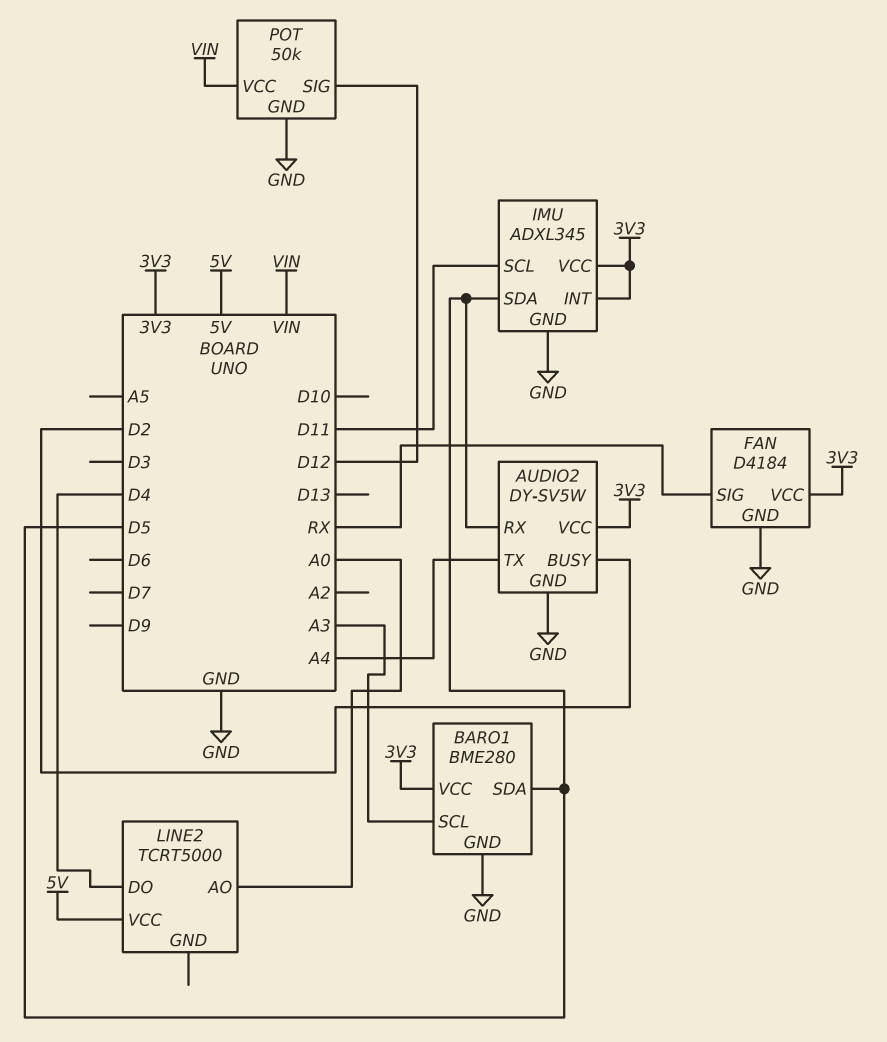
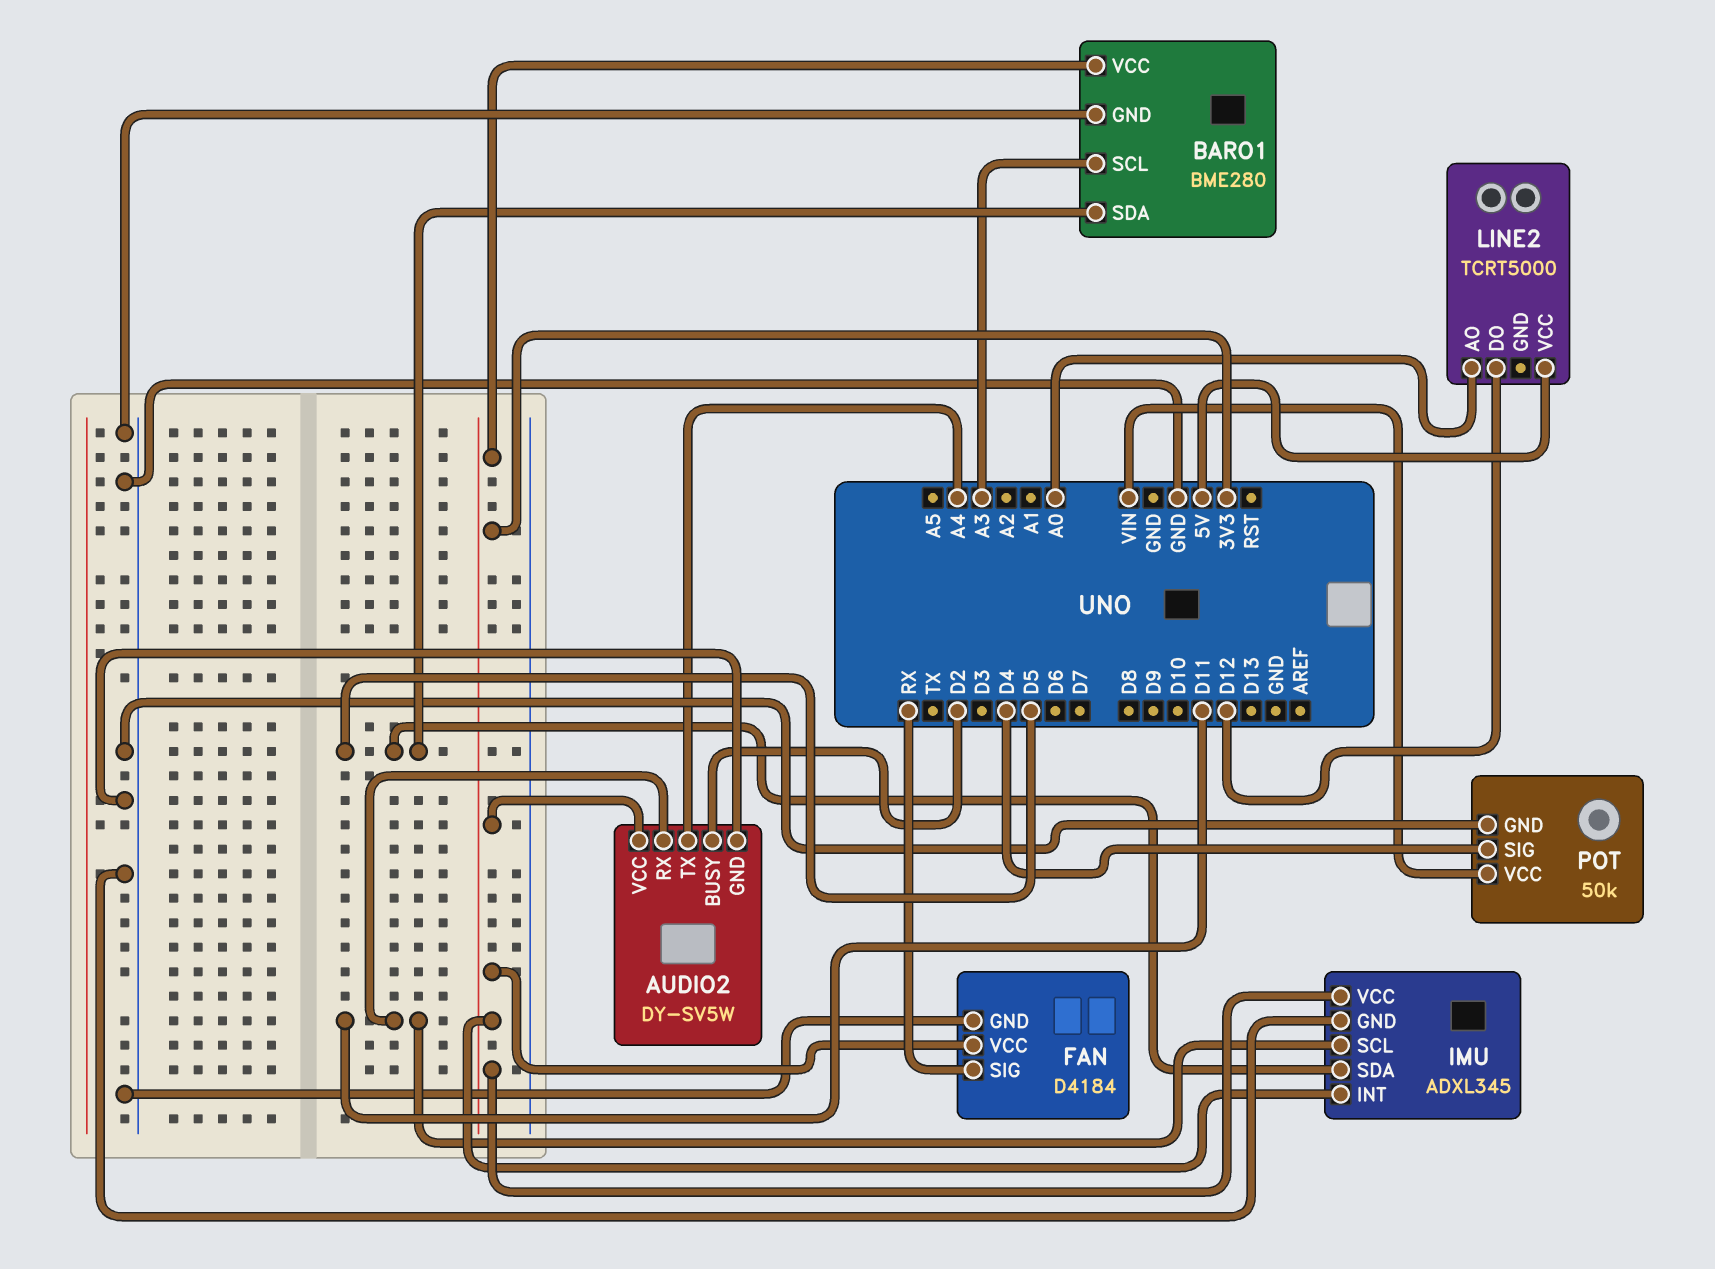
AUDIO2 pin RX: D5 -> D11
LINE2 pin DO: D4 -> D12
POT pin SIG: D12 -> D4

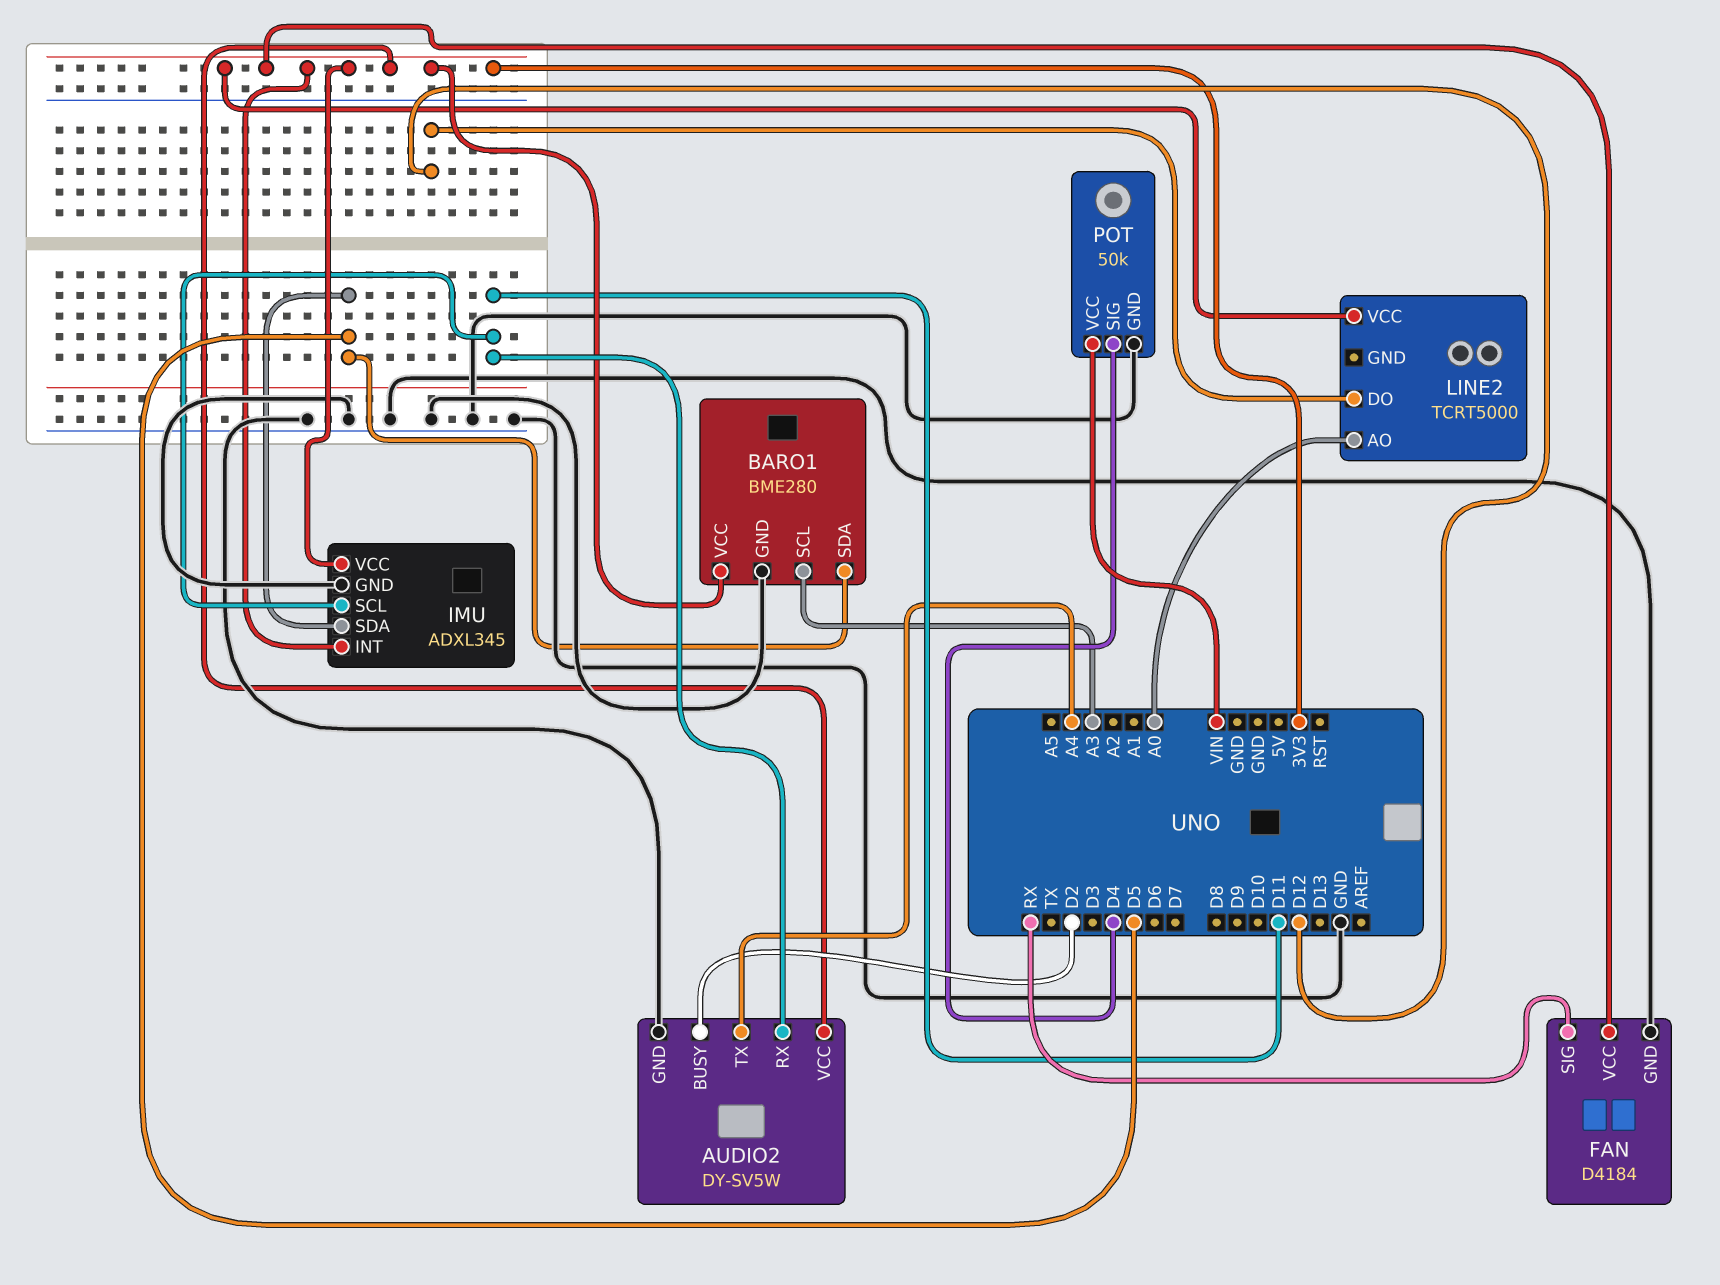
LINE2 pin VCC: 5V -> 3V3

